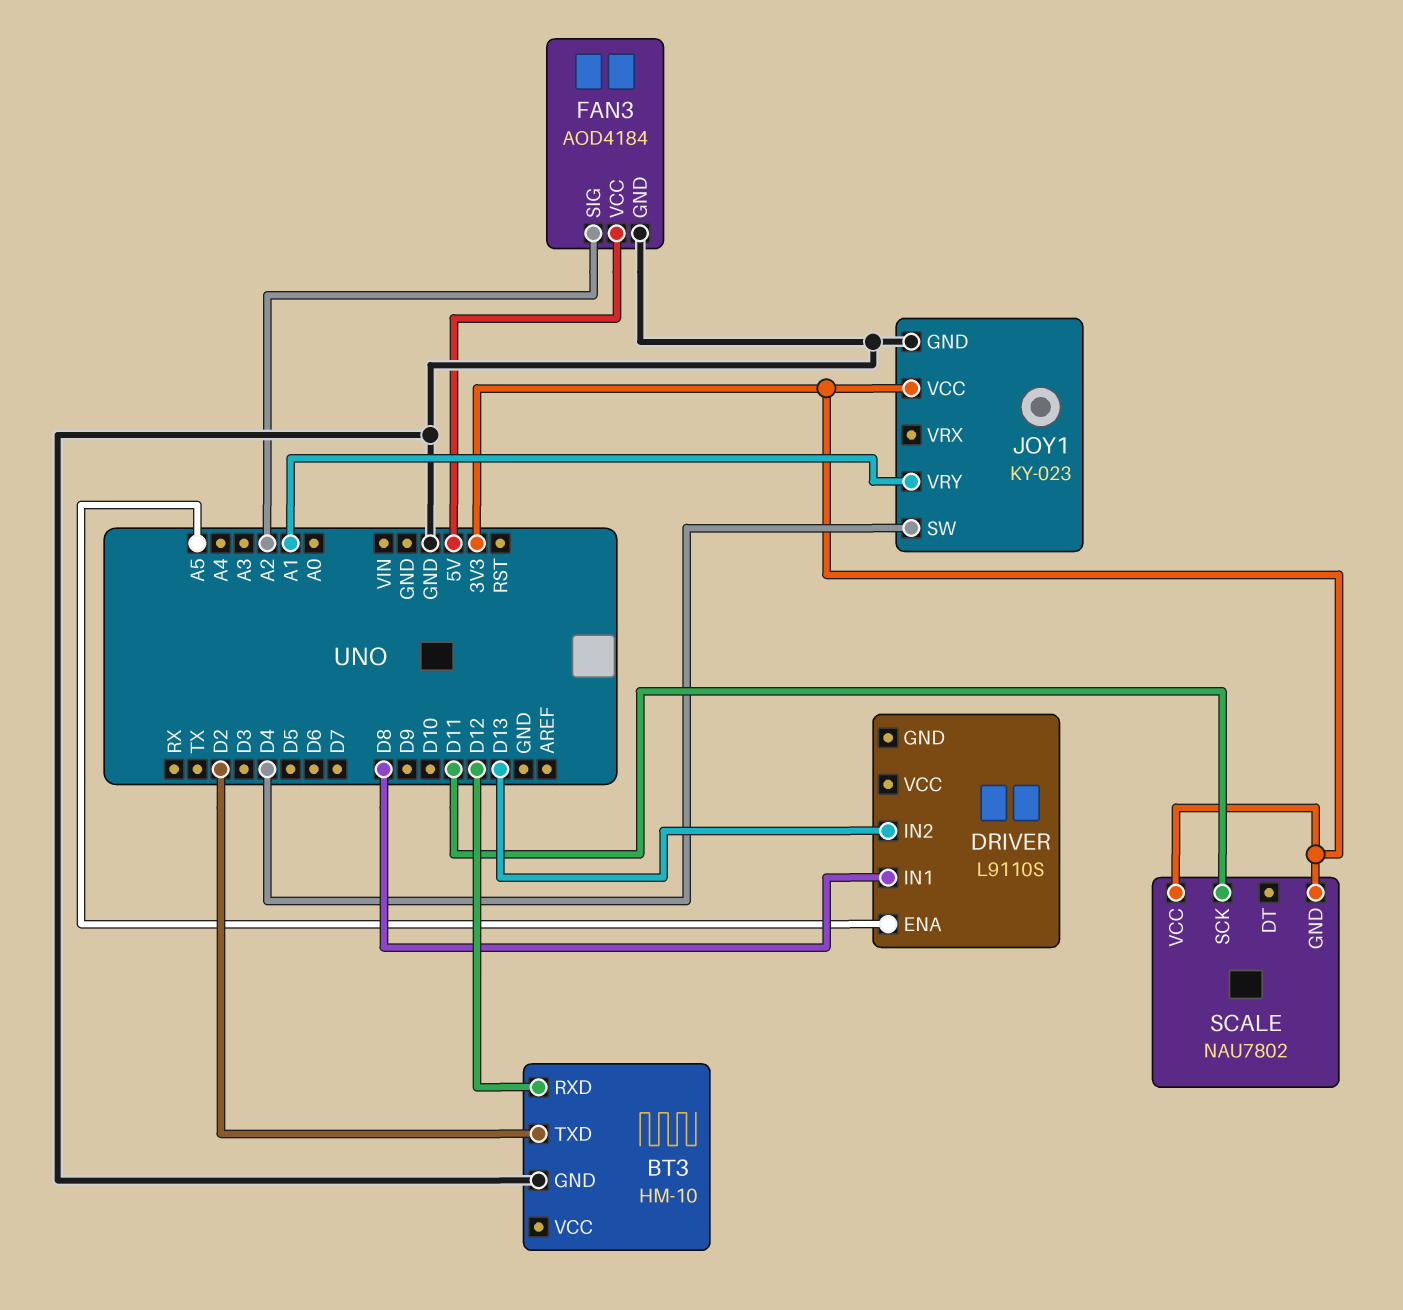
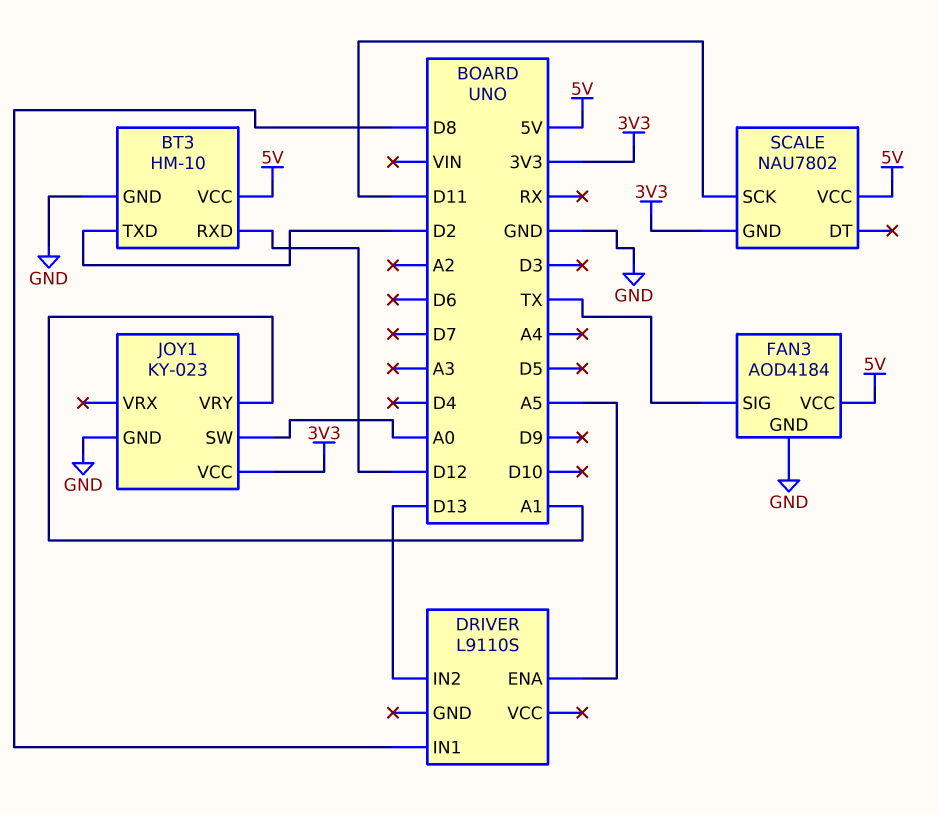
BT3 pin VCC: none -> 5V
FAN3 pin SIG: A2 -> TX
JOY1 pin SW: D4 -> A0
SCALE pin VCC: 3V3 -> 5V

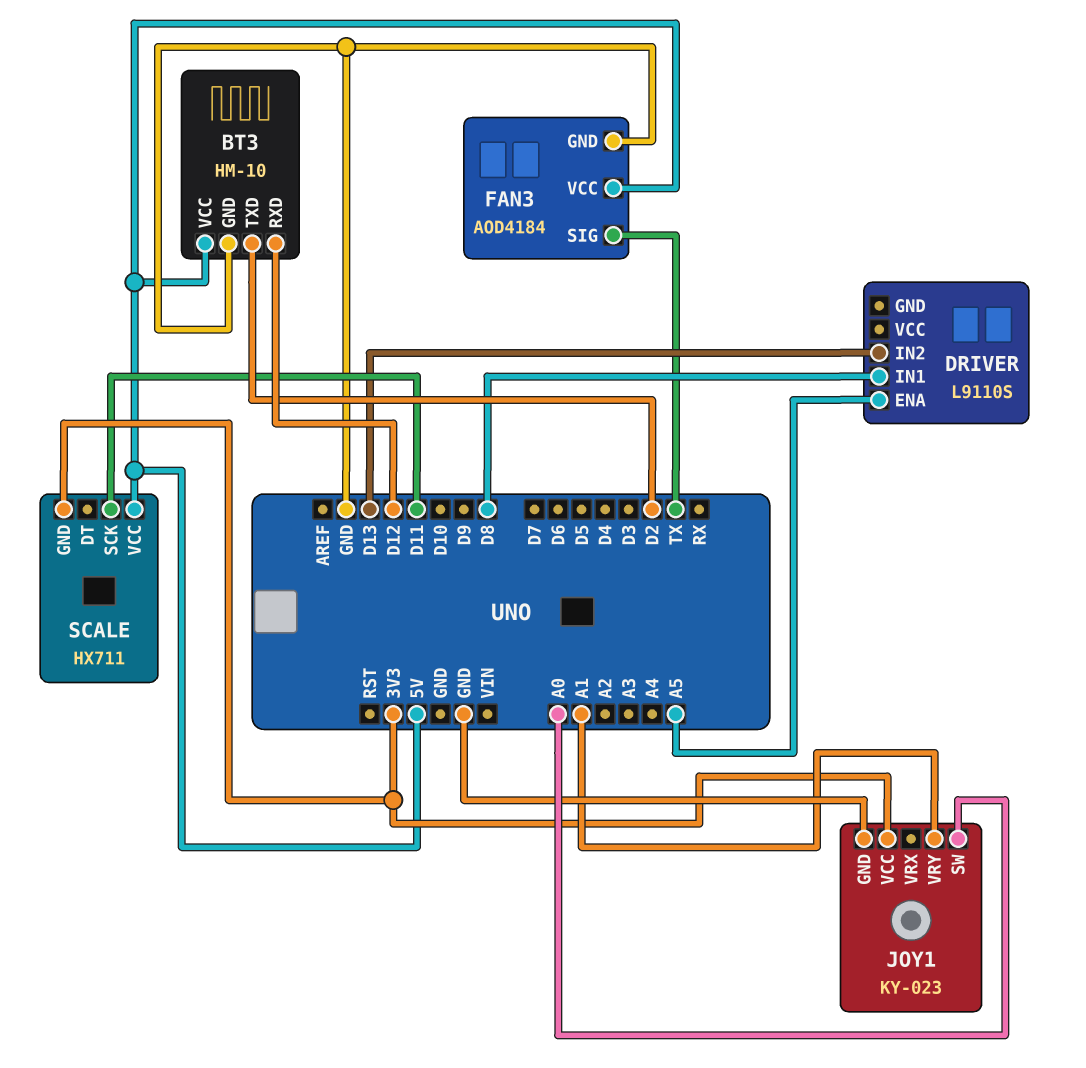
SCALE: NAU7802 -> HX711

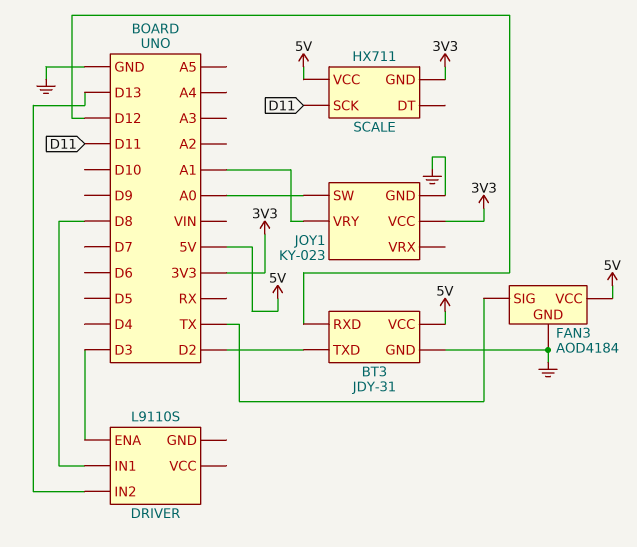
BT3: HM-10 -> JDY-31
DRIVER pin ENA: A5 -> D3

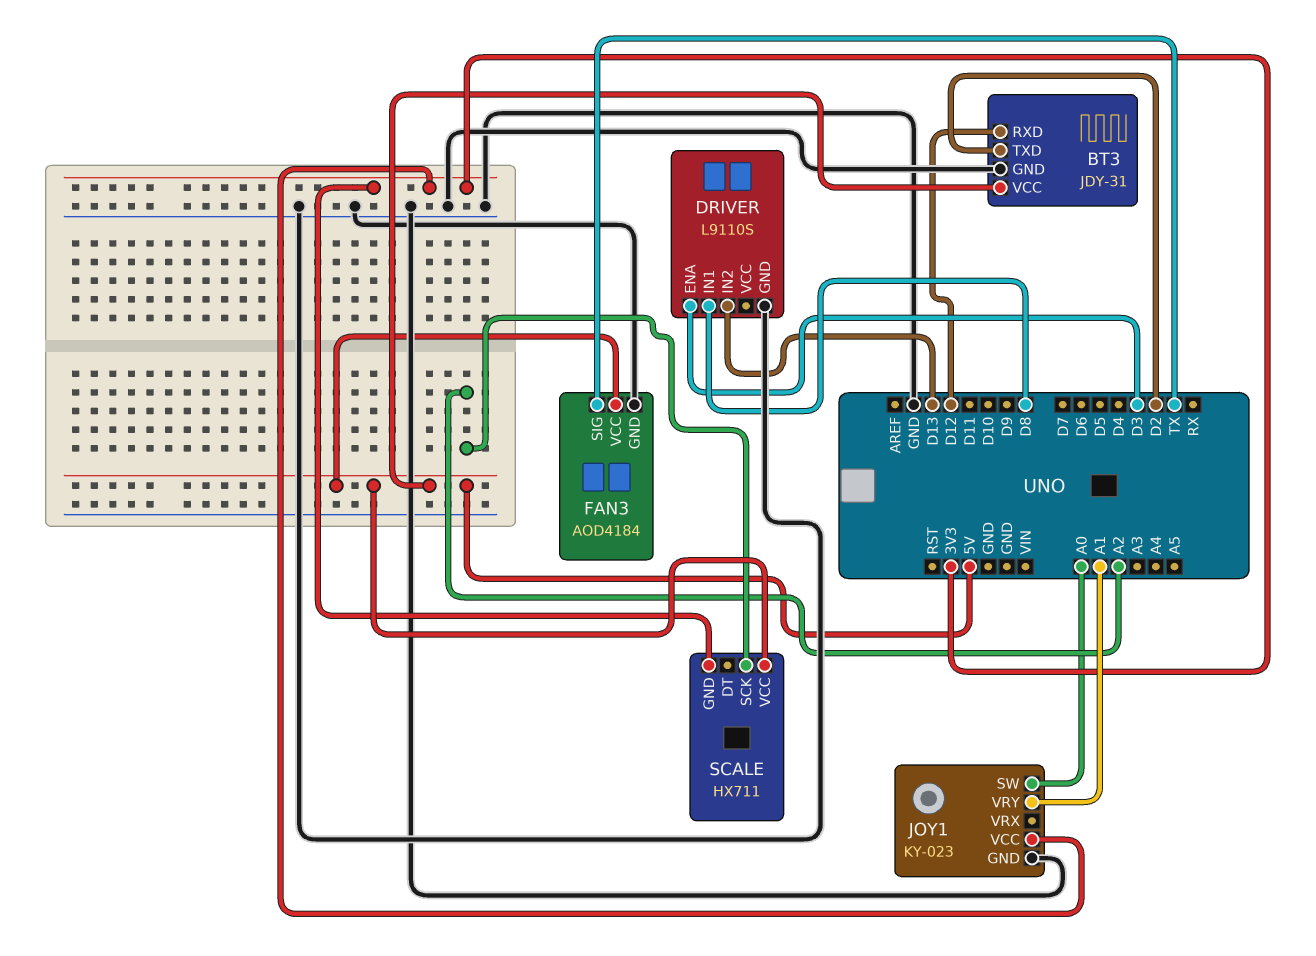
DRIVER pin GND: none -> GND
SCALE pin SCK: D11 -> A2

